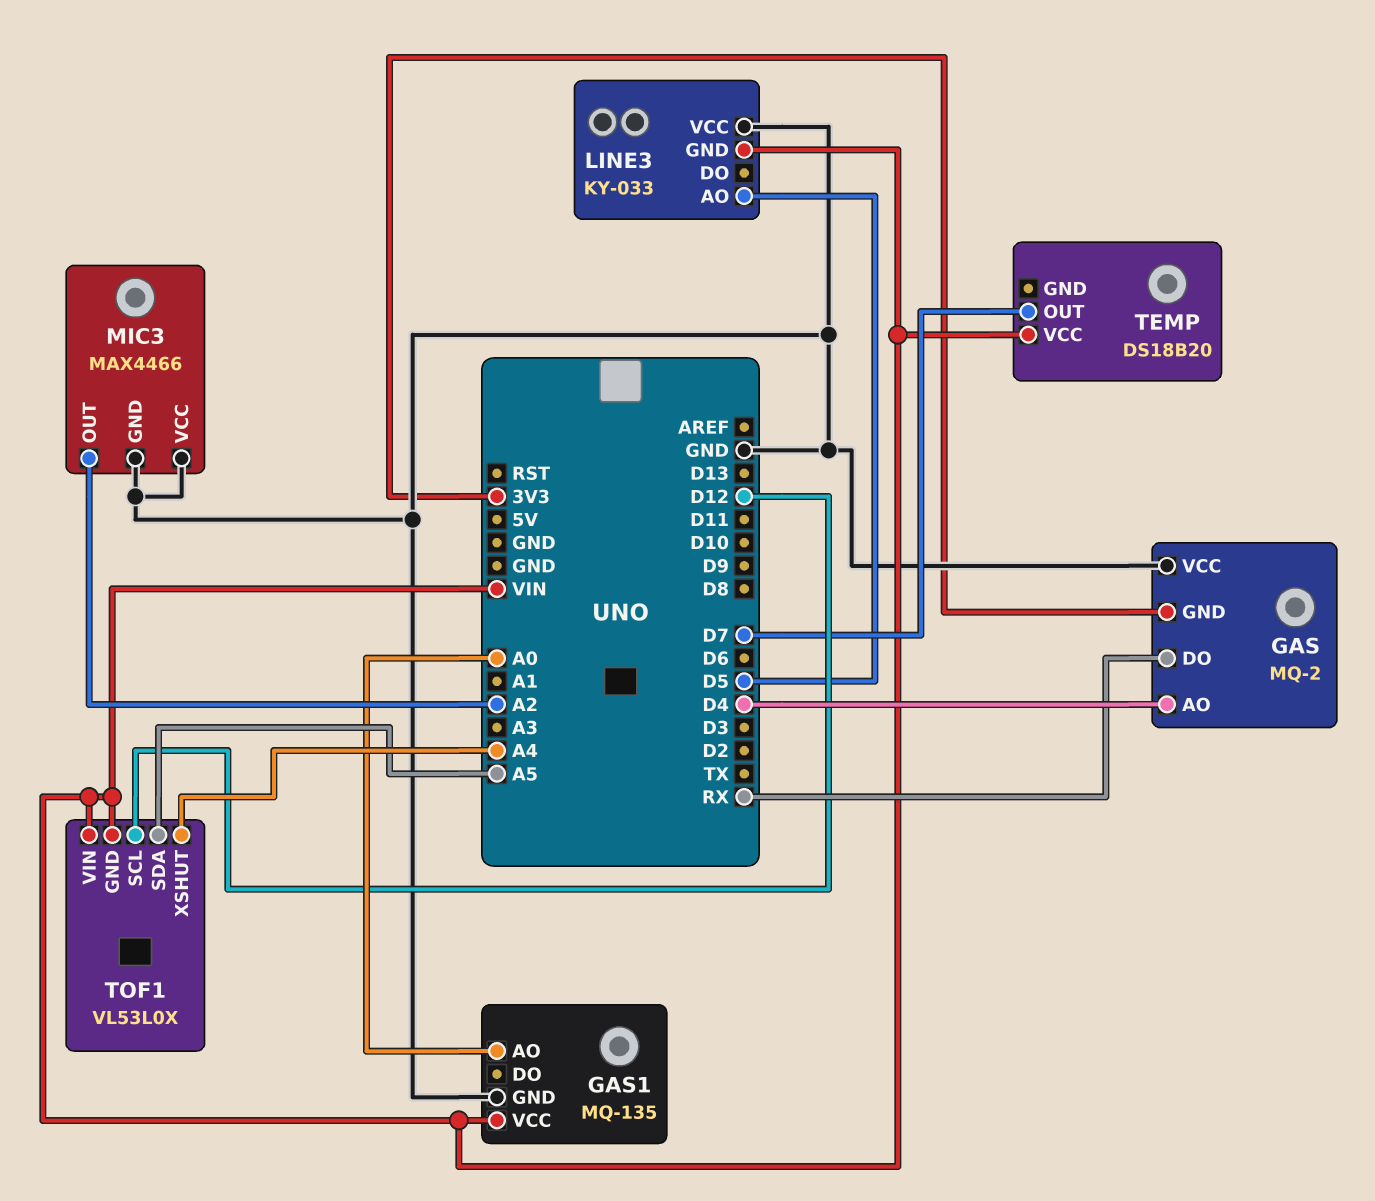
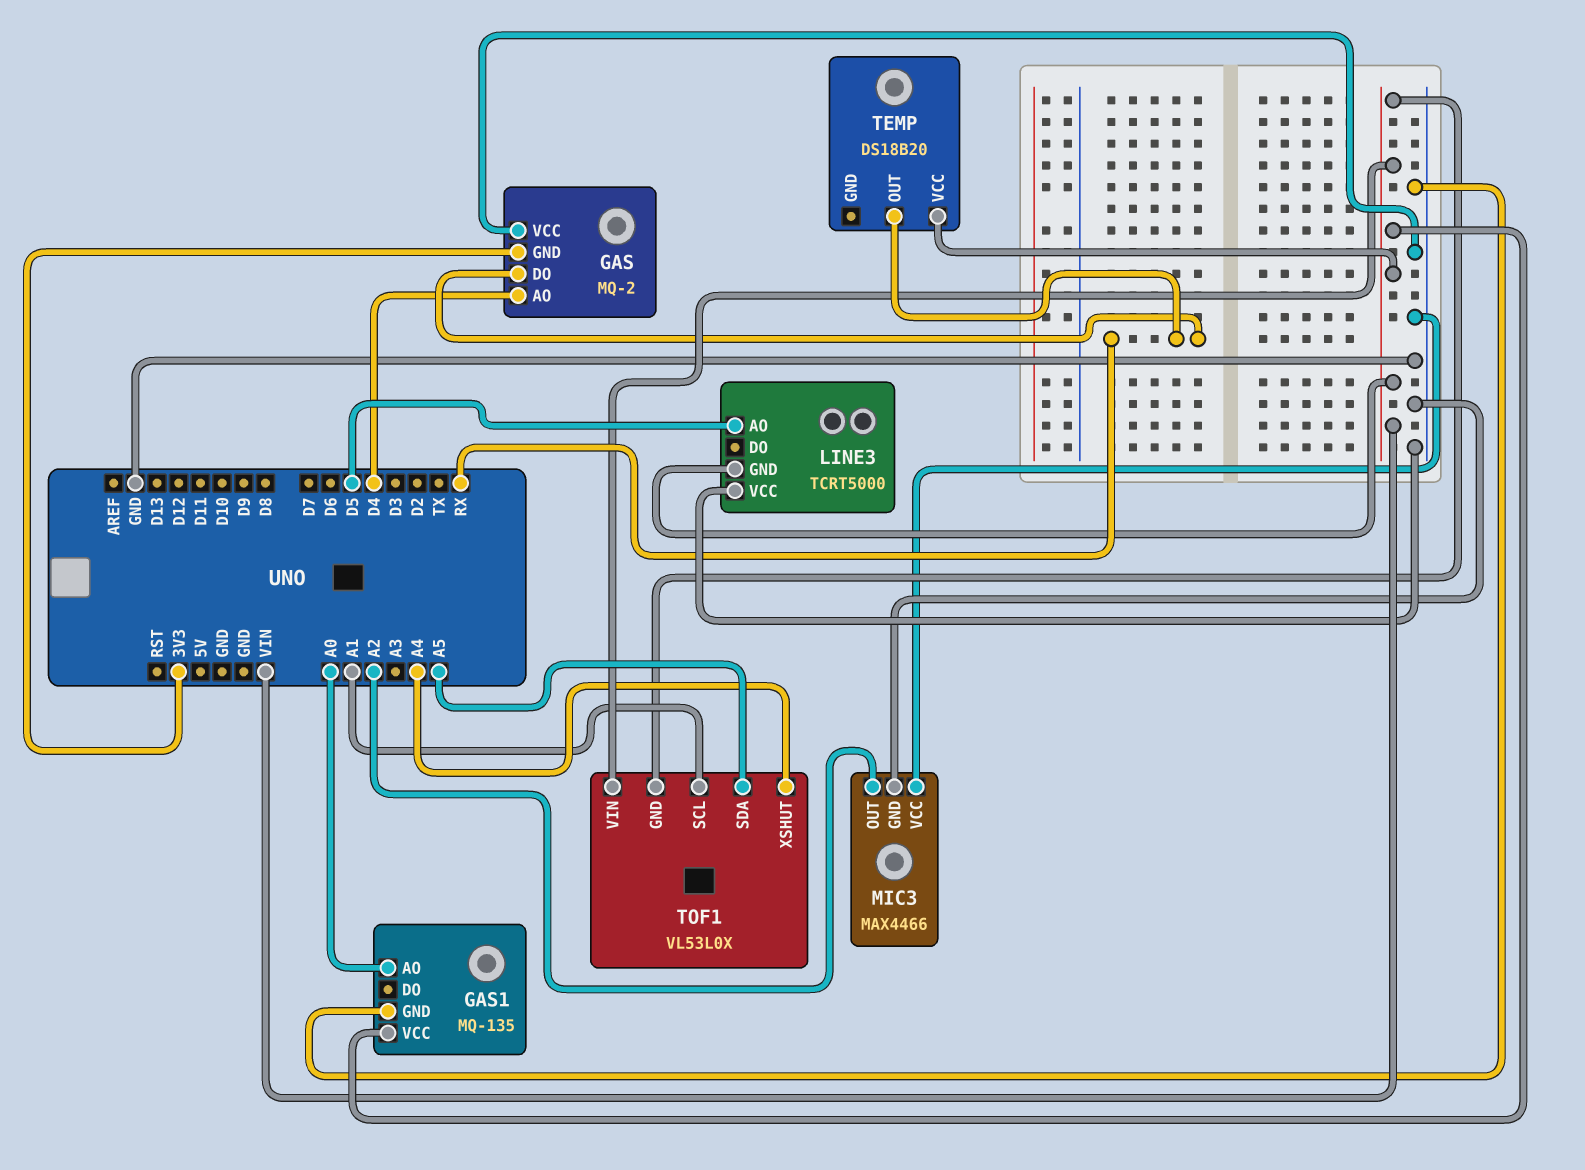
LINE3: KY-033 -> TCRT5000
TEMP pin OUT: D7 -> RX
TOF1 pin SCL: D12 -> A1

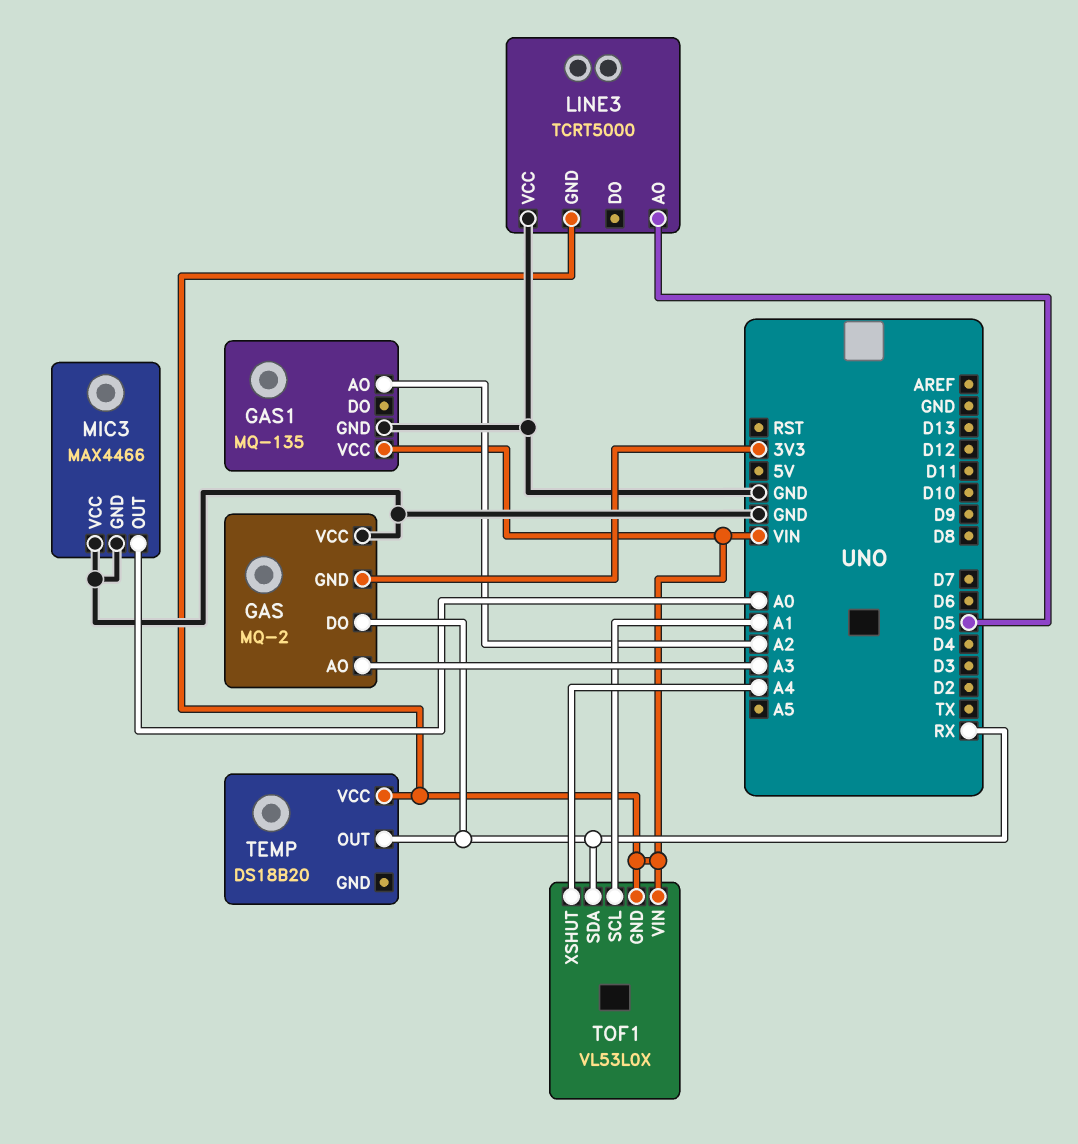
GAS pin AO: D4 -> A3
GAS1 pin AO: A0 -> A2
MIC3 pin OUT: A2 -> A0
TOF1 pin SDA: A5 -> RX

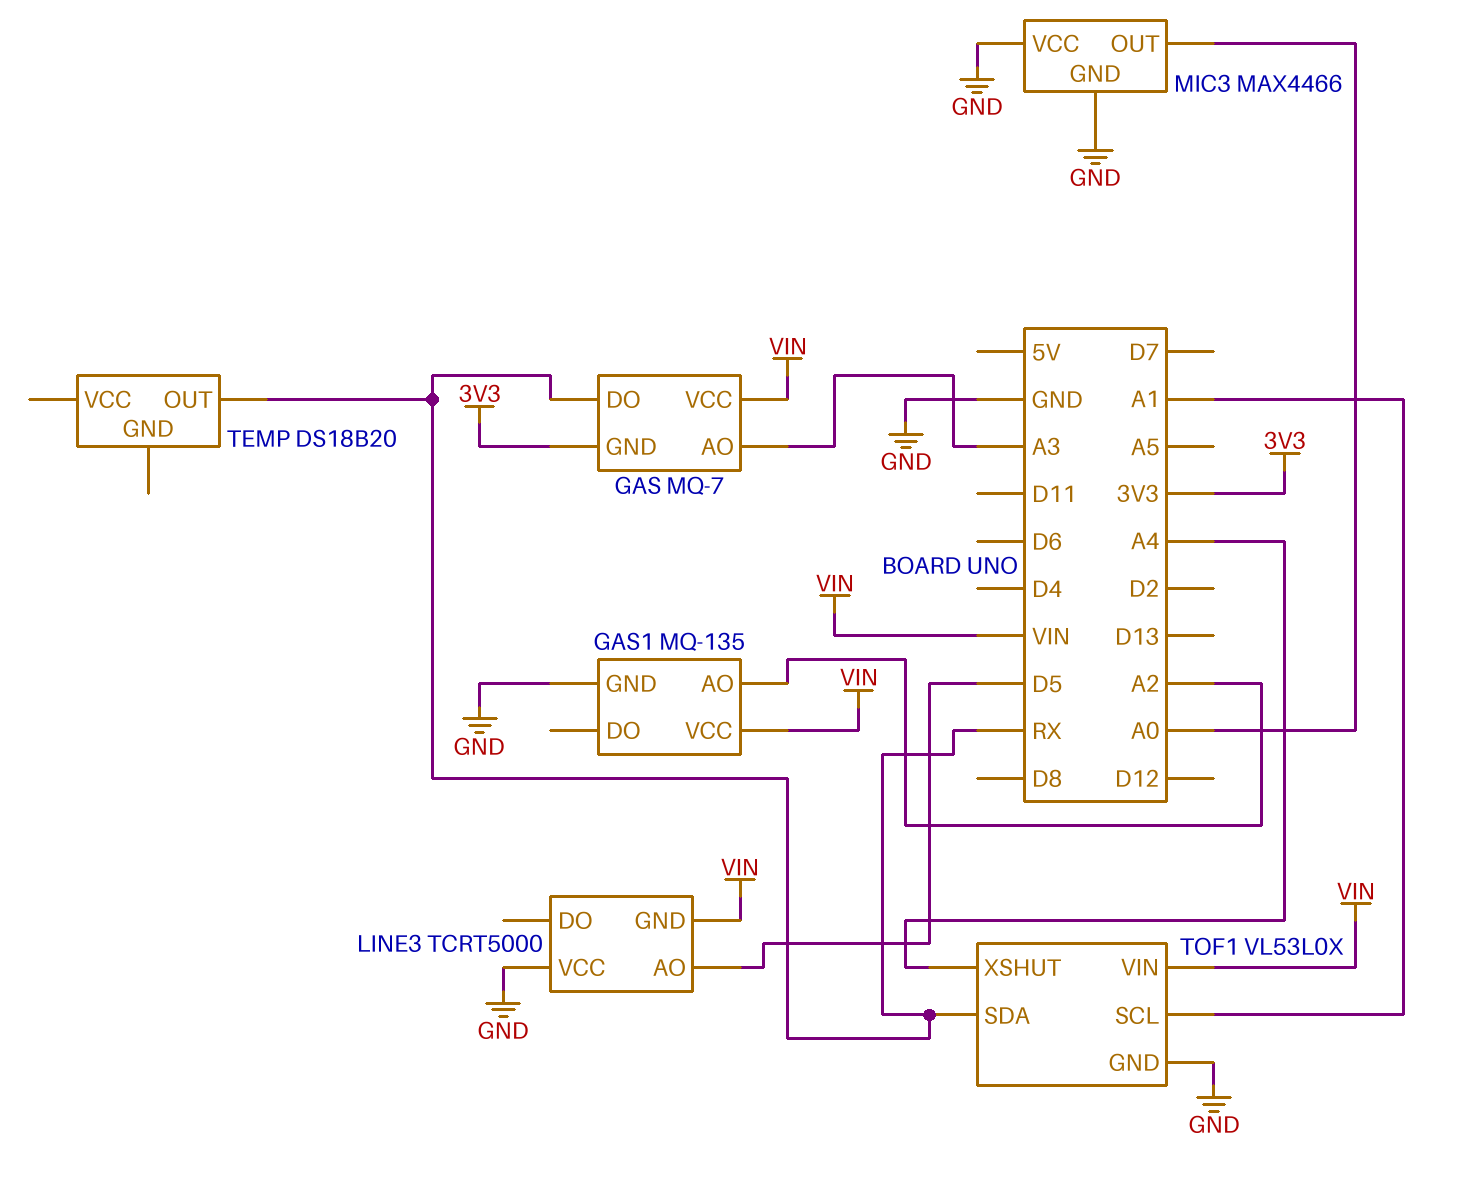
GAS: MQ-2 -> MQ-7
GAS pin VCC: GND -> VIN
TEMP pin VCC: VIN -> none
TOF1 pin GND: VIN -> GND

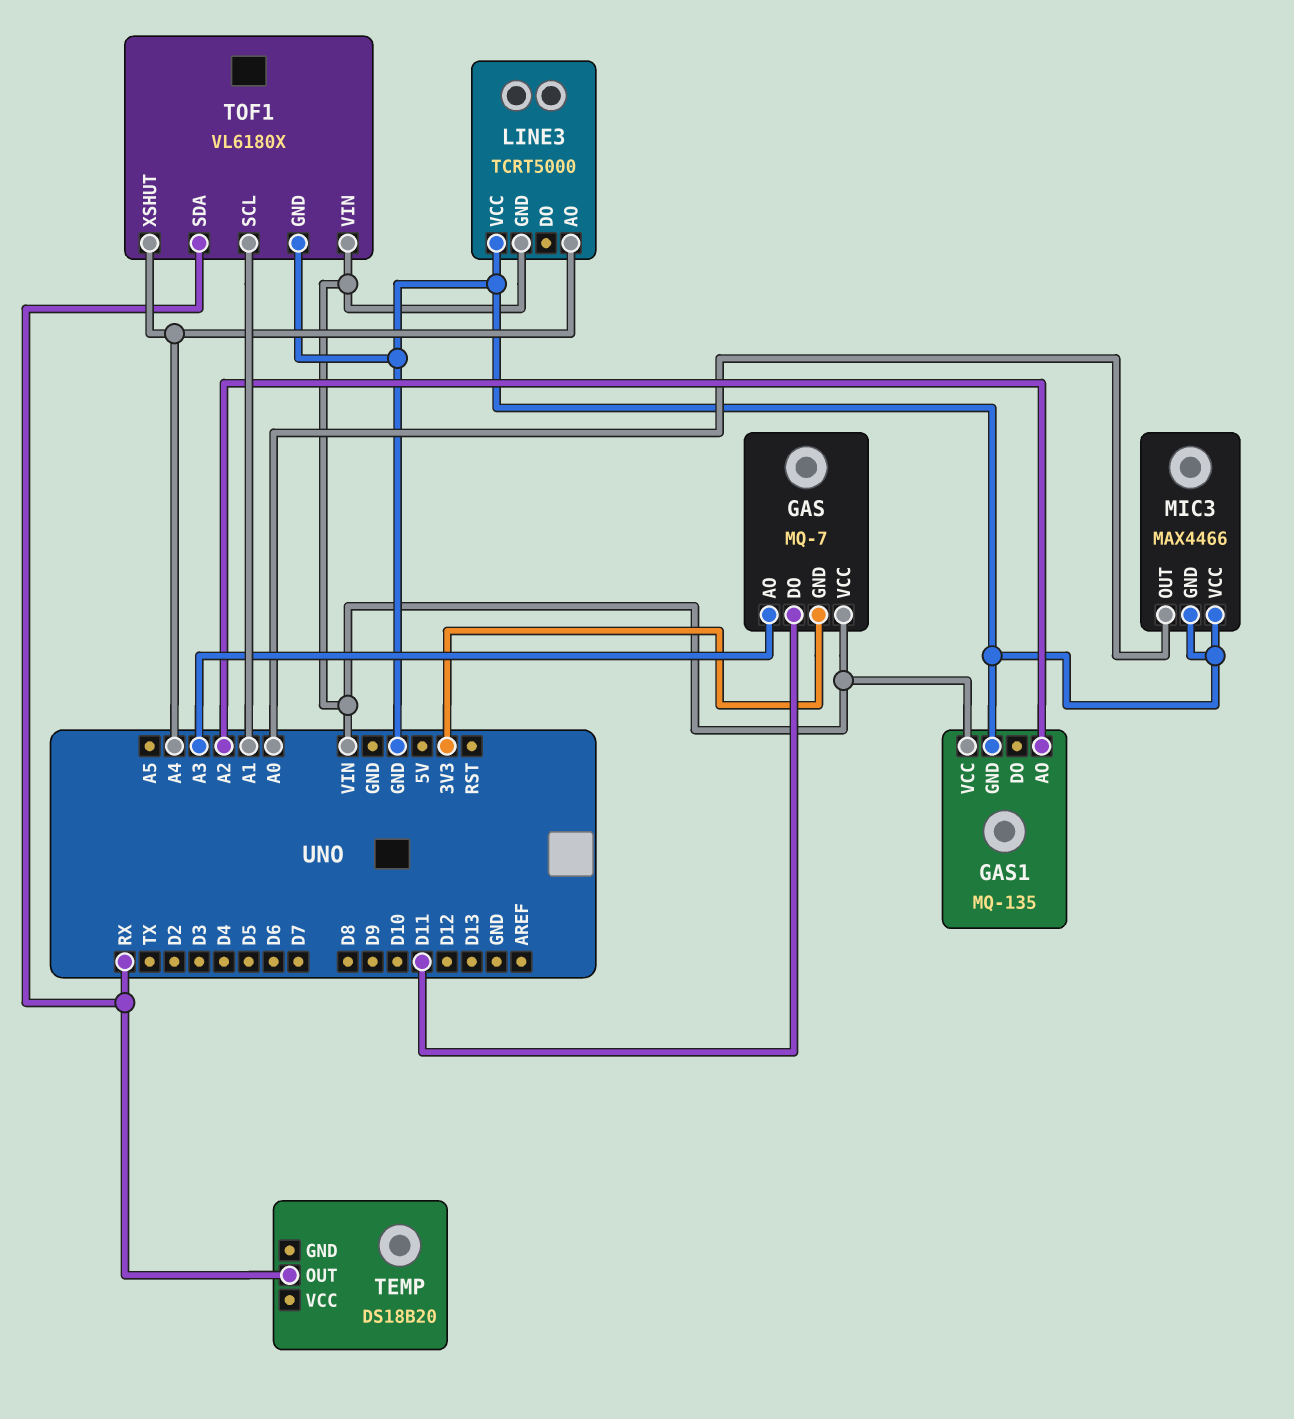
GAS pin DO: RX -> D11
LINE3 pin AO: D5 -> A4
TOF1: VL53L0X -> VL6180X

